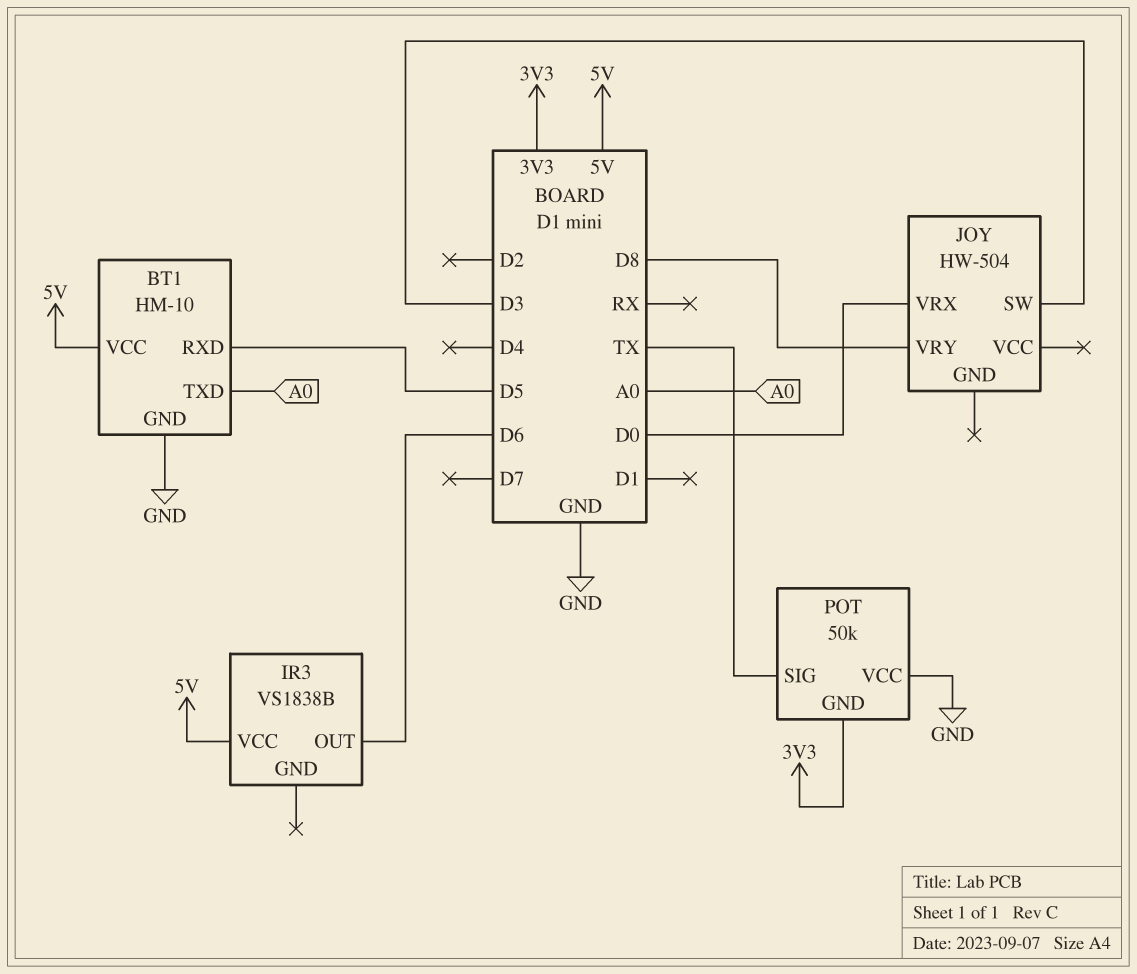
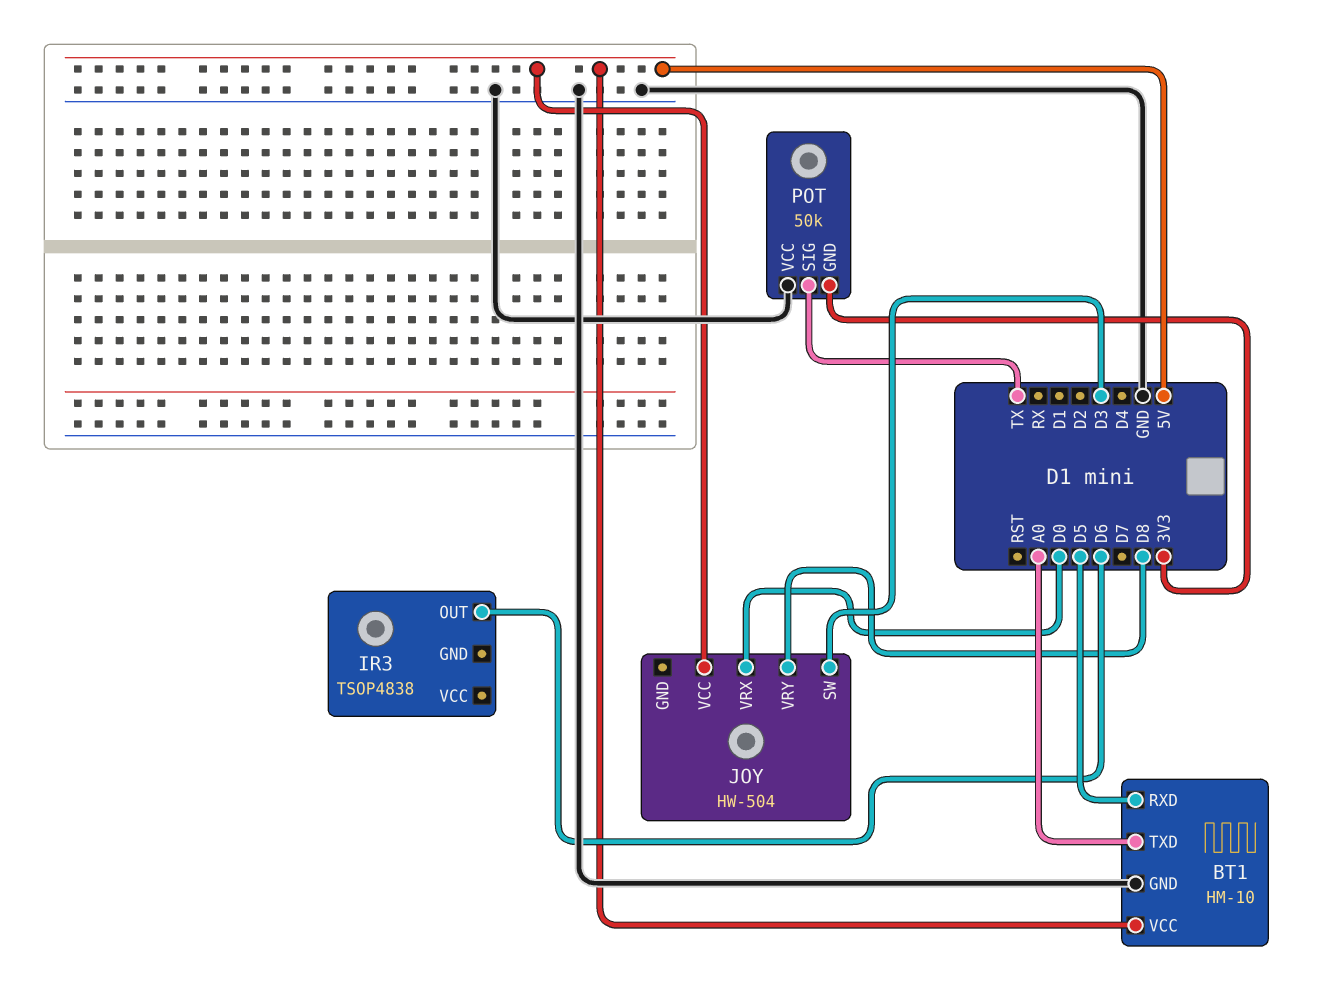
IR3: VS1838B -> TSOP4838
IR3 pin VCC: 5V -> none
JOY pin VCC: none -> 5V

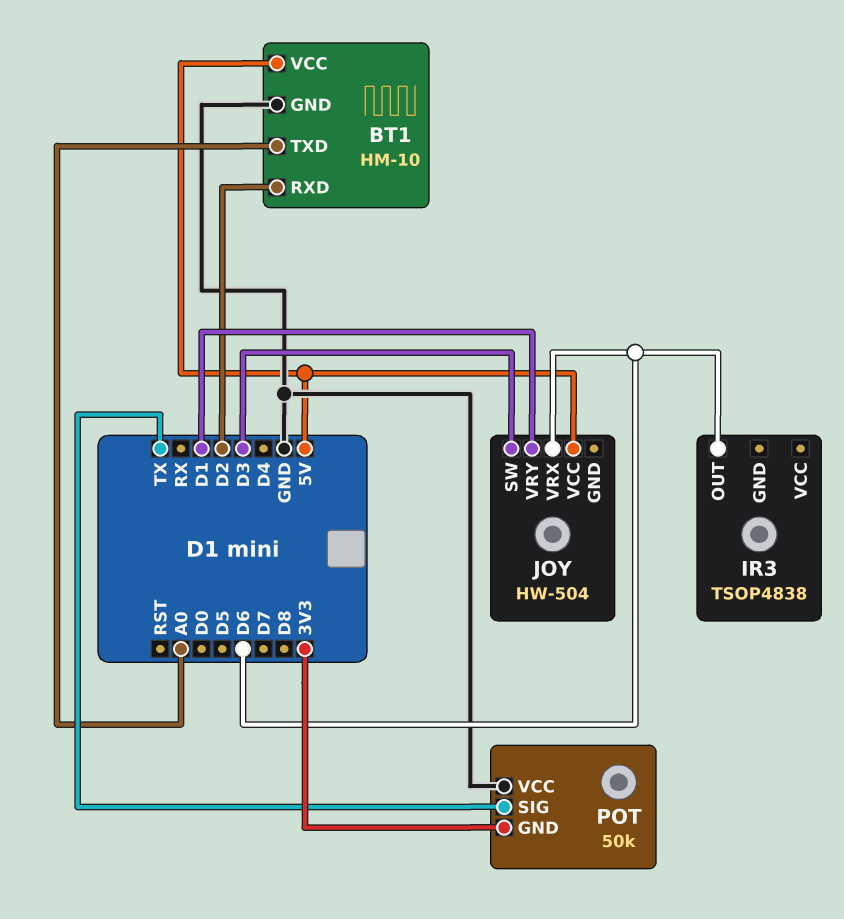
BT1 pin RXD: D5 -> D2
JOY pin VRX: D0 -> D6
JOY pin VRY: D8 -> D1

